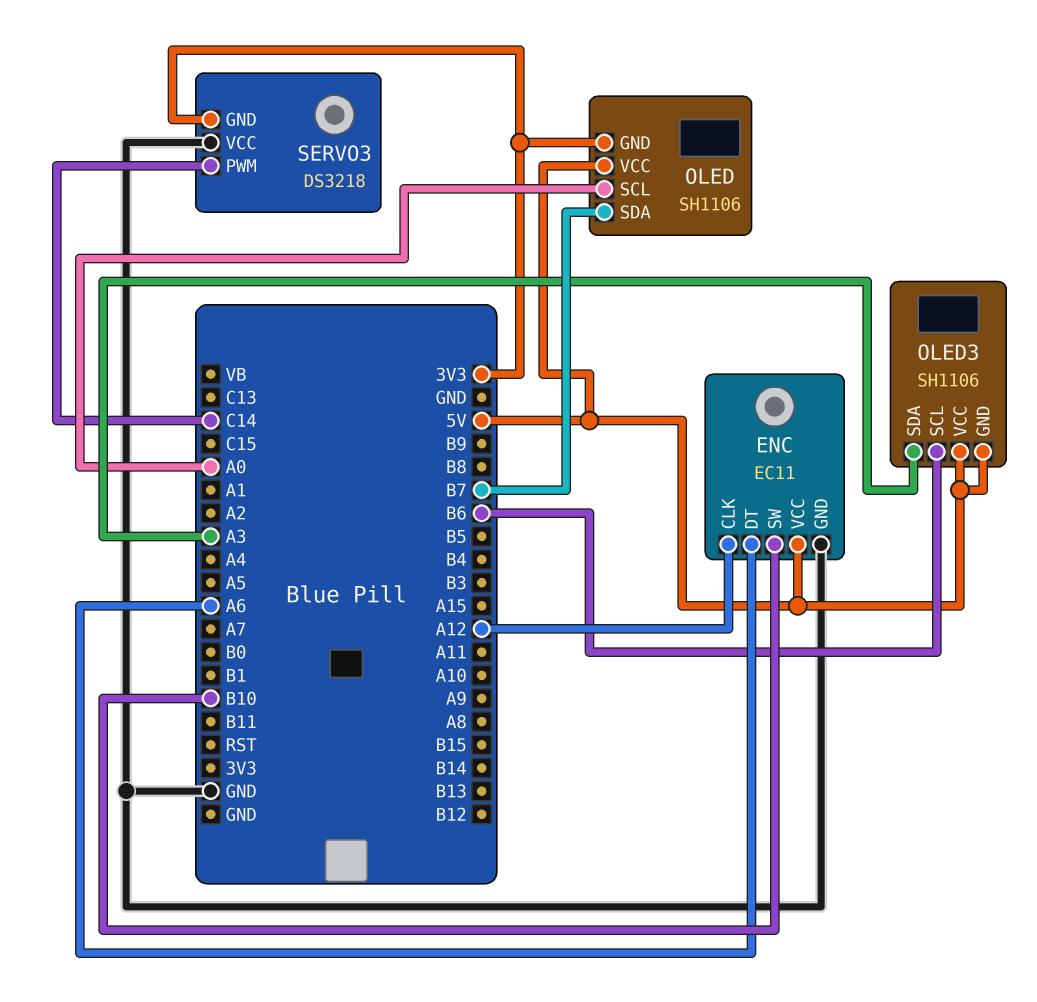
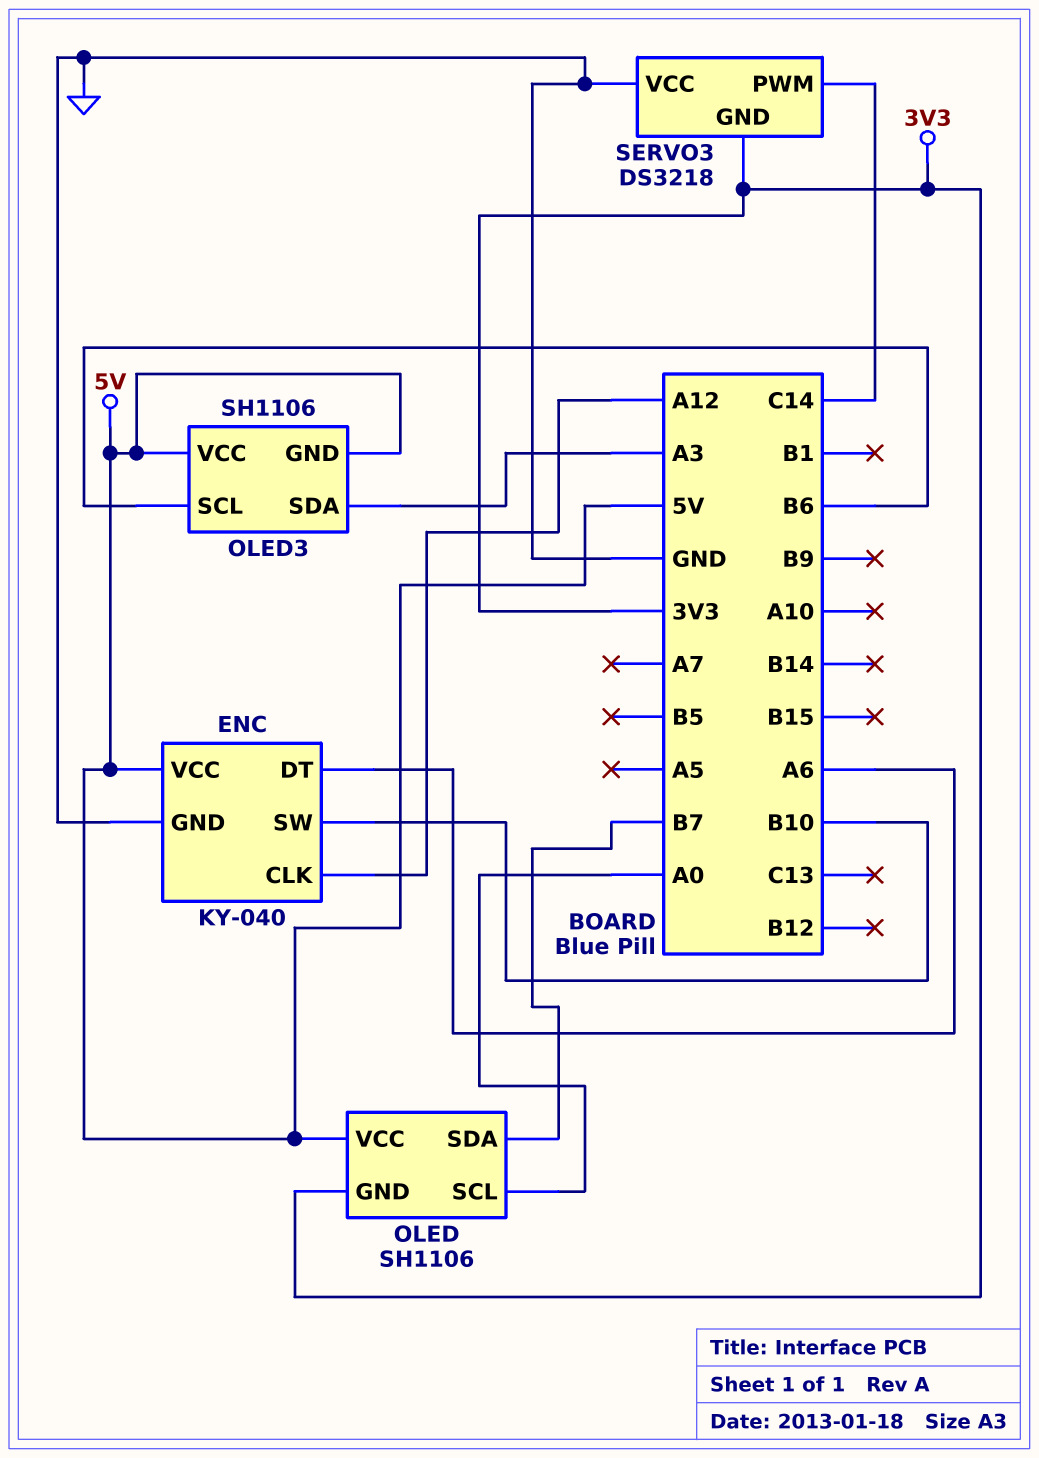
ENC: EC11 -> KY-040

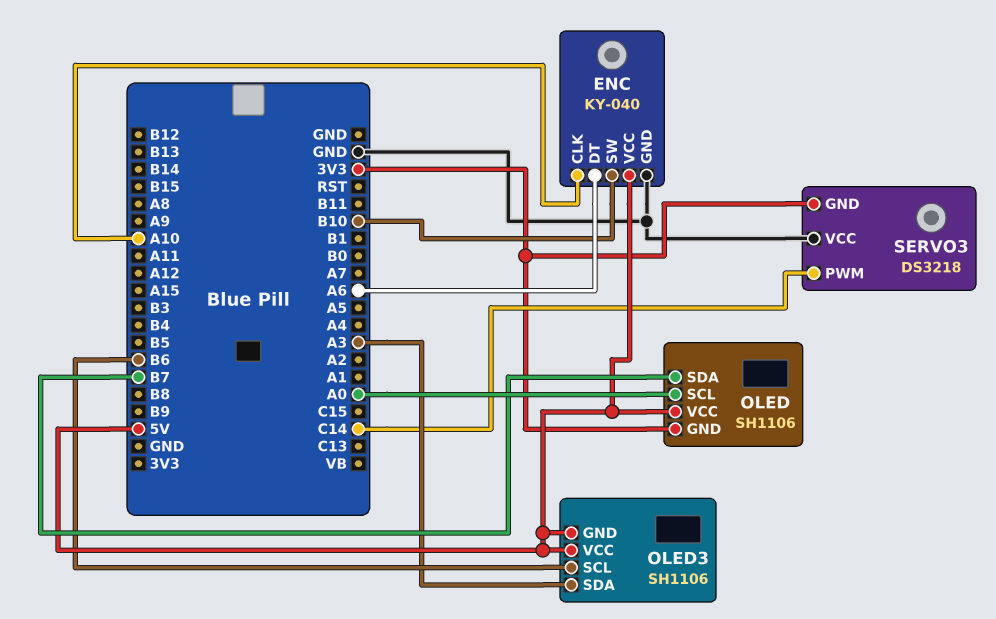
ENC pin CLK: A12 -> A10

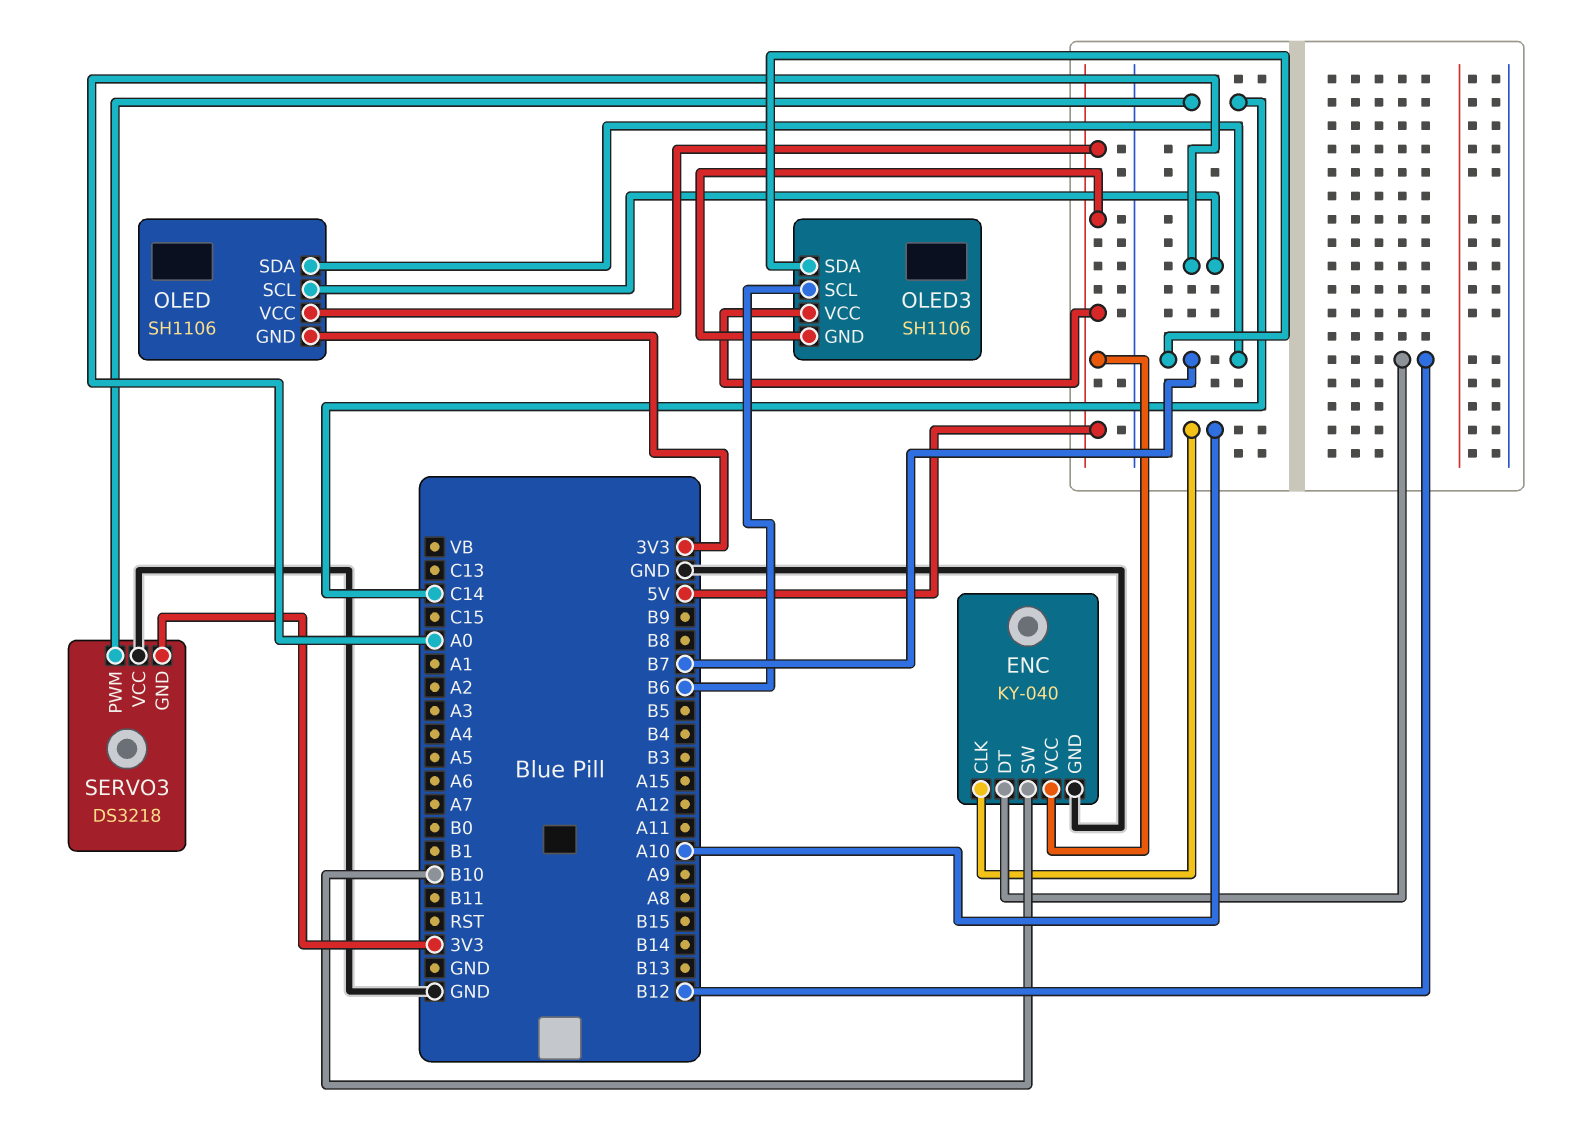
ENC pin DT: A6 -> B12
OLED3 pin SDA: A3 -> B7

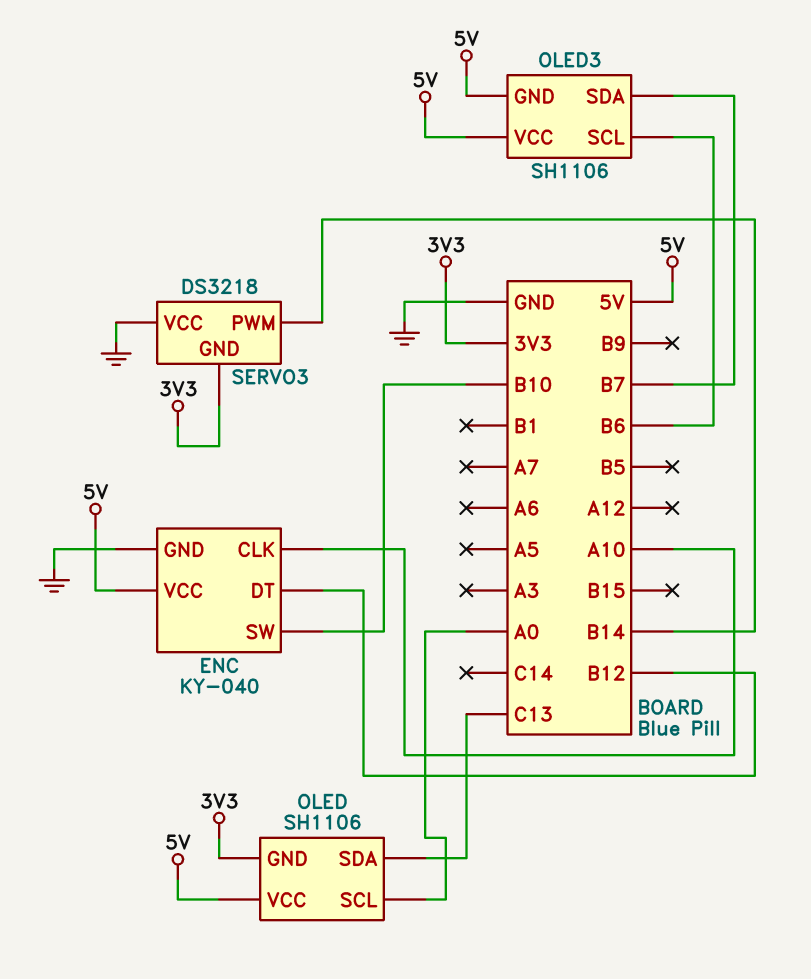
OLED pin SDA: B7 -> C13
SERVO3 pin PWM: C14 -> B14

